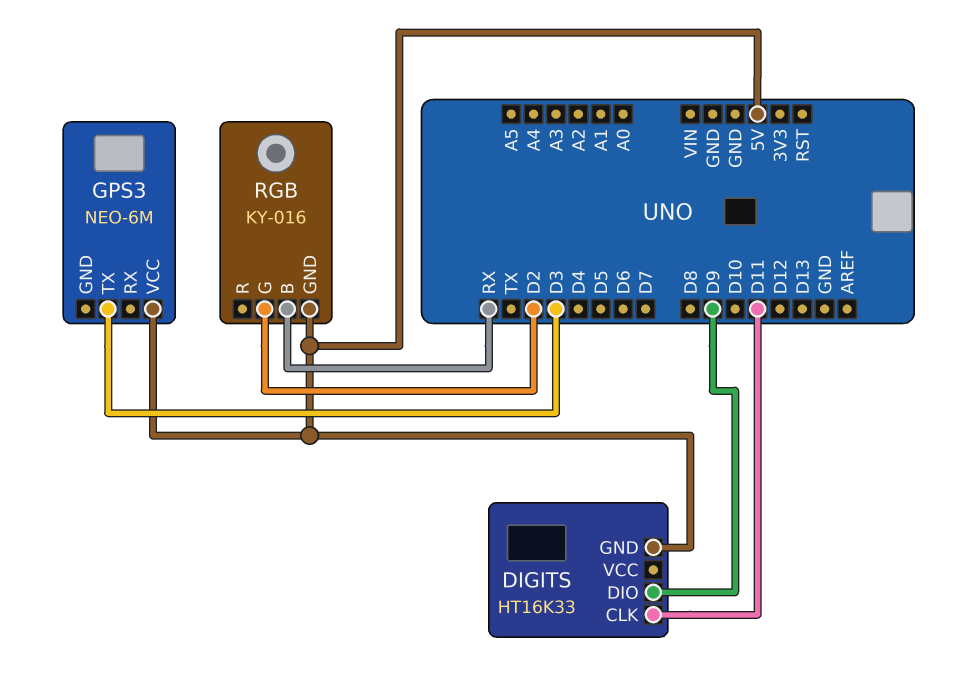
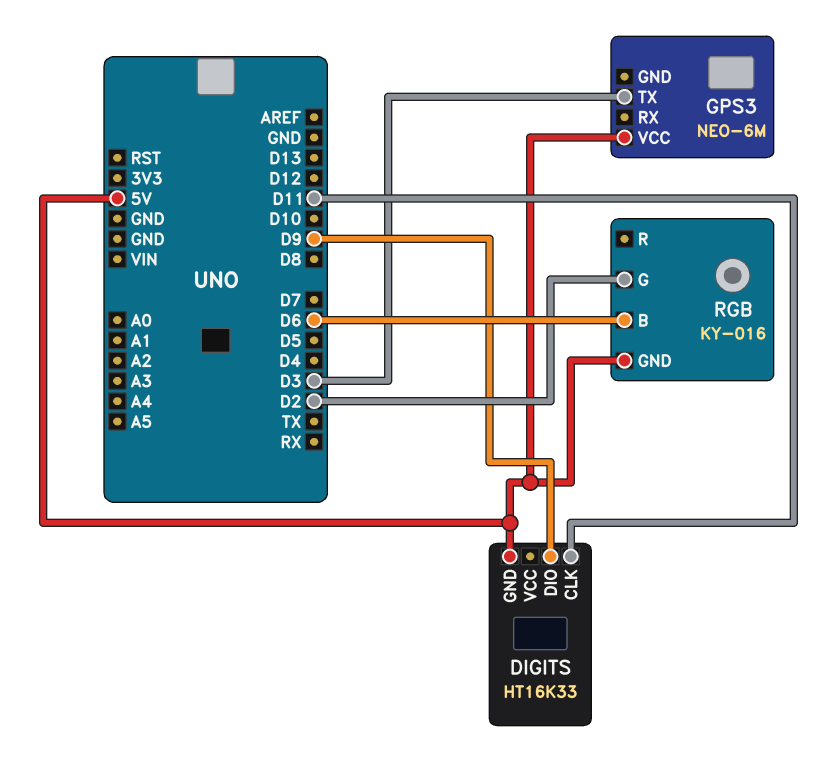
RGB pin B: RX -> D6

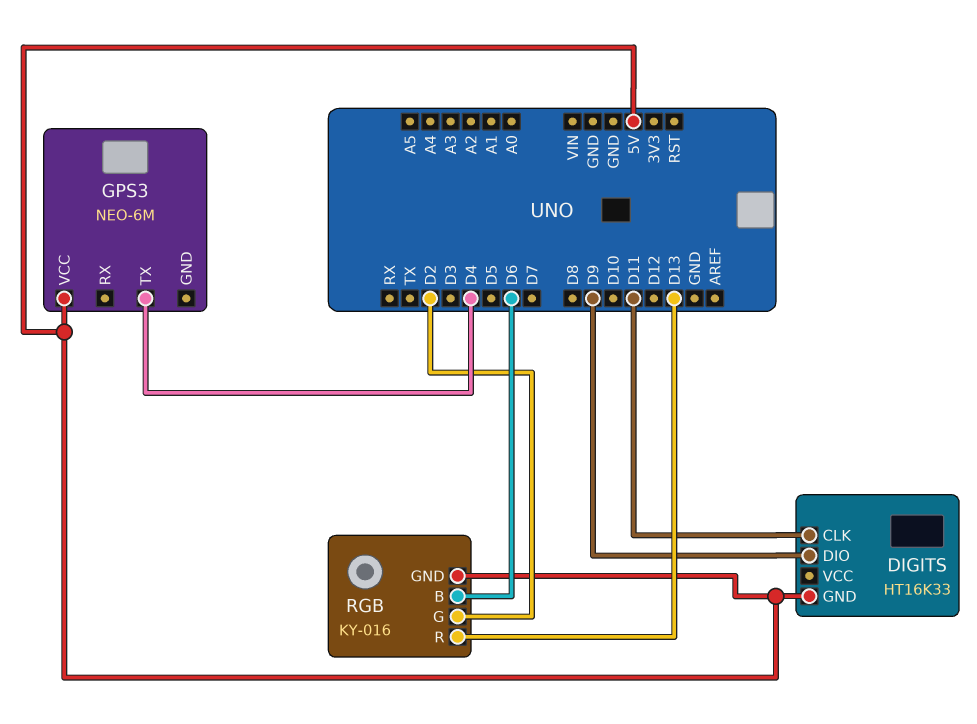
GPS3 pin TX: D3 -> D4
RGB pin R: none -> D13

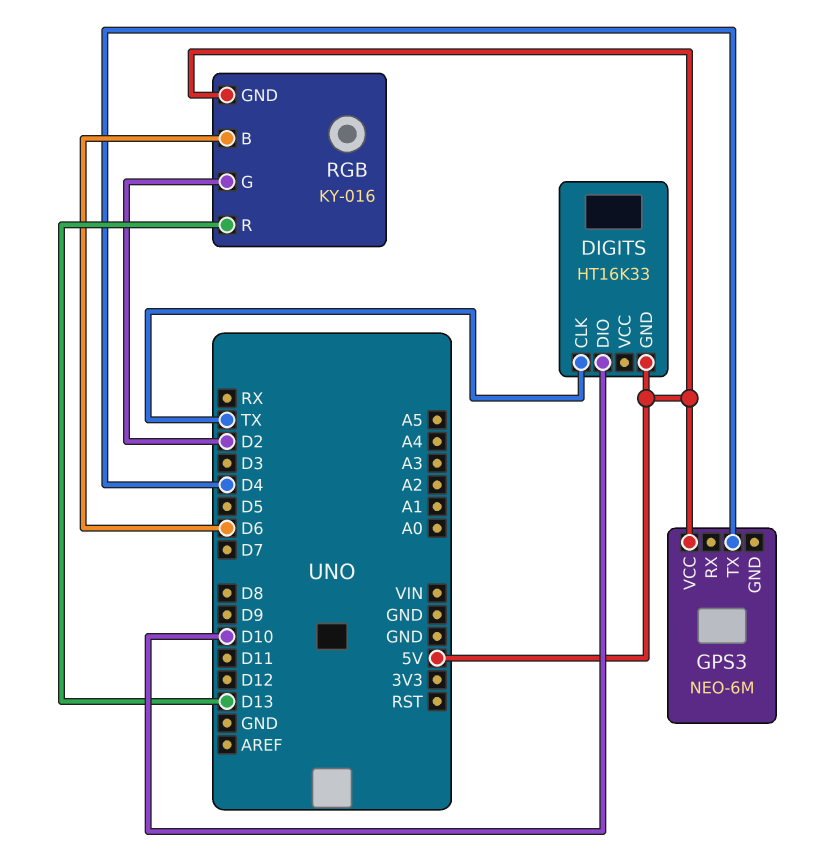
DIGITS pin CLK: D11 -> TX
DIGITS pin DIO: D9 -> D10

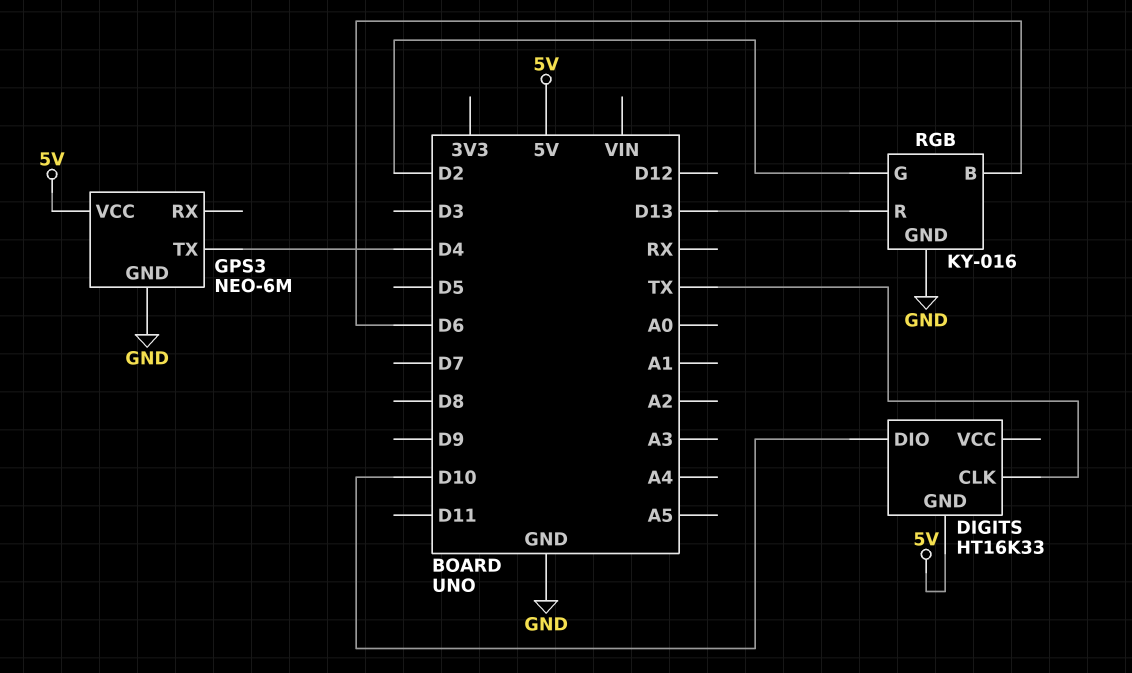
GPS3 pin GND: none -> GND
RGB pin GND: 5V -> GND

